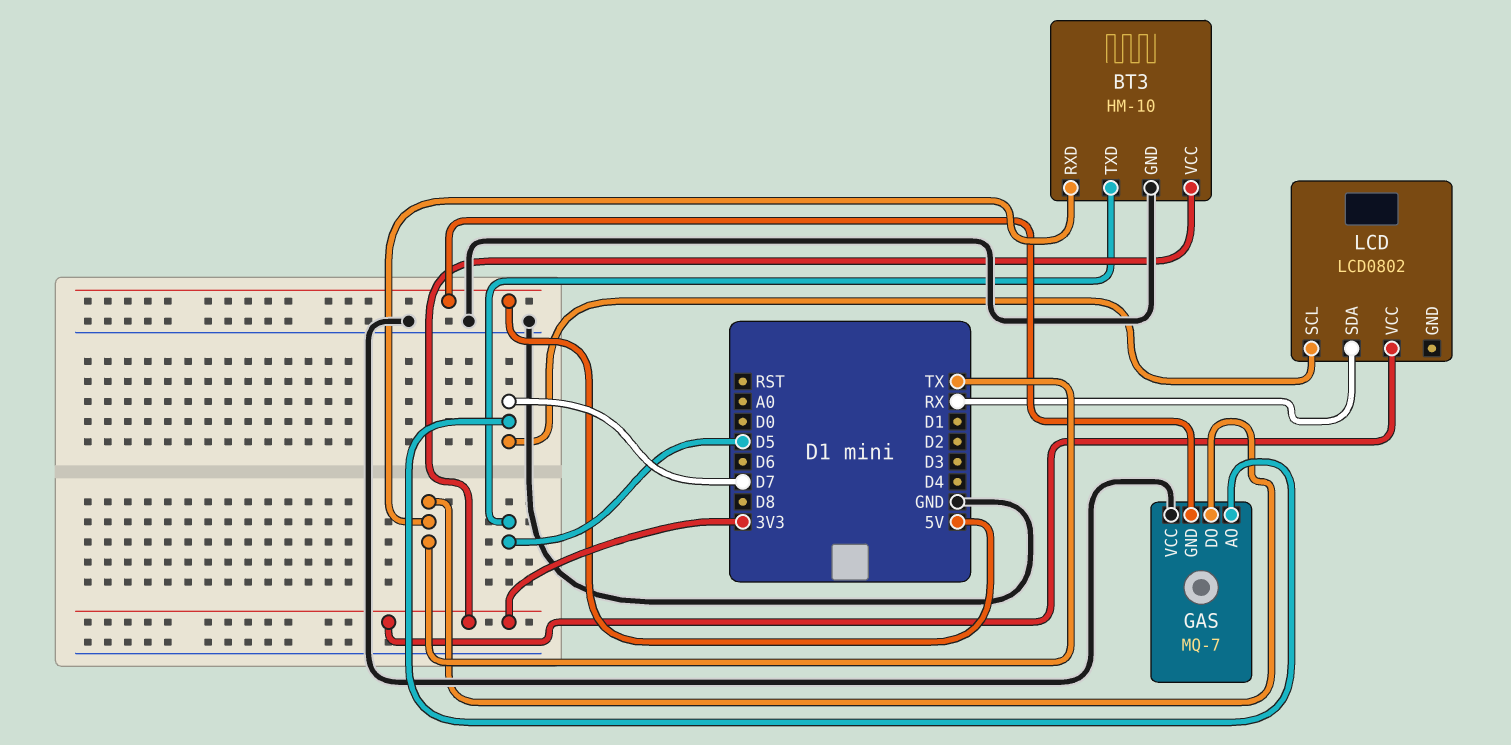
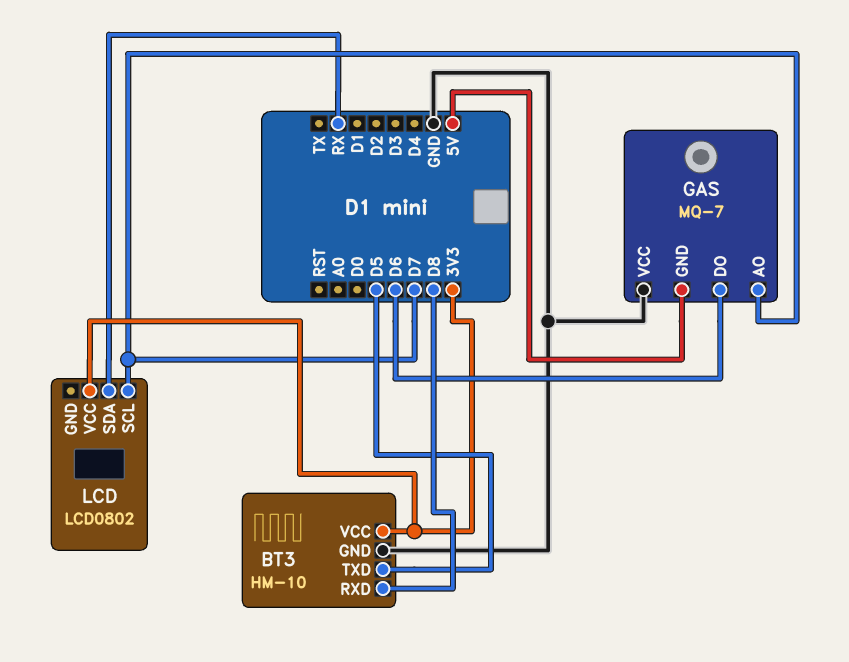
BT3 pin RXD: TX -> D8
GAS pin DO: TX -> D6

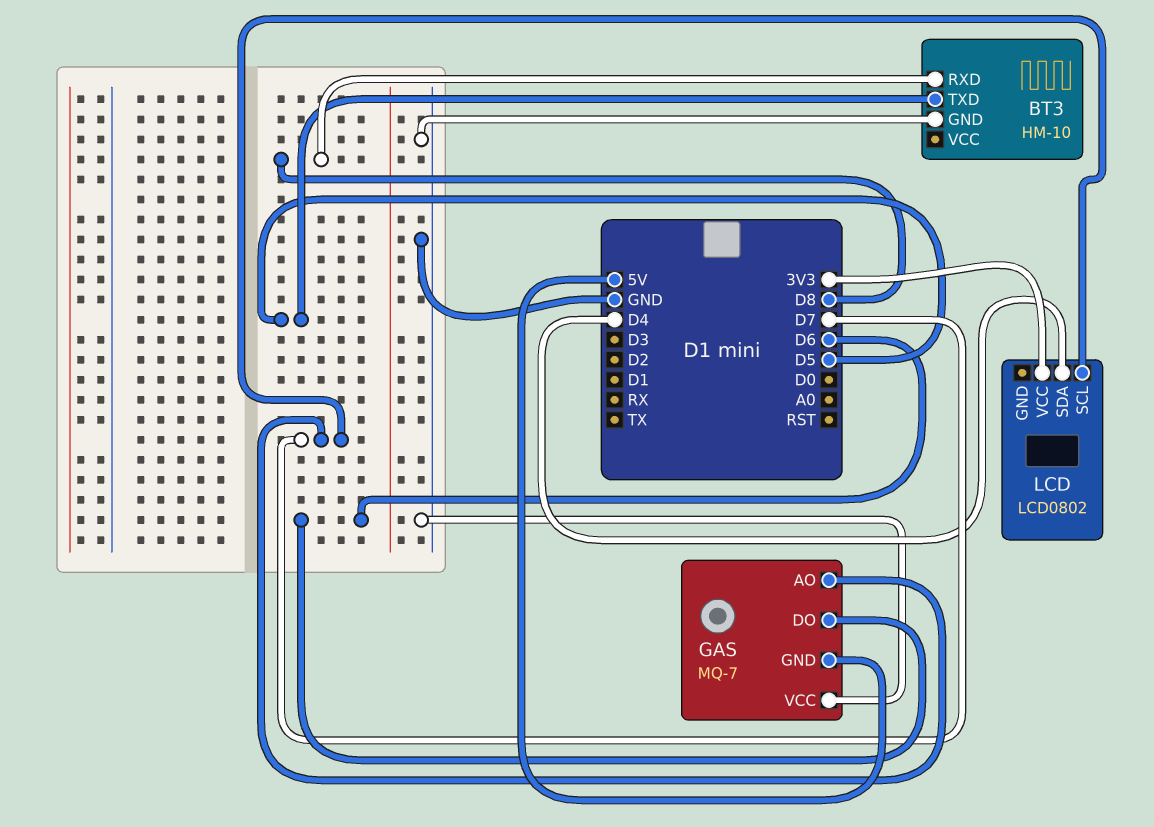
BT3 pin VCC: 3V3 -> none
LCD pin SDA: RX -> D4

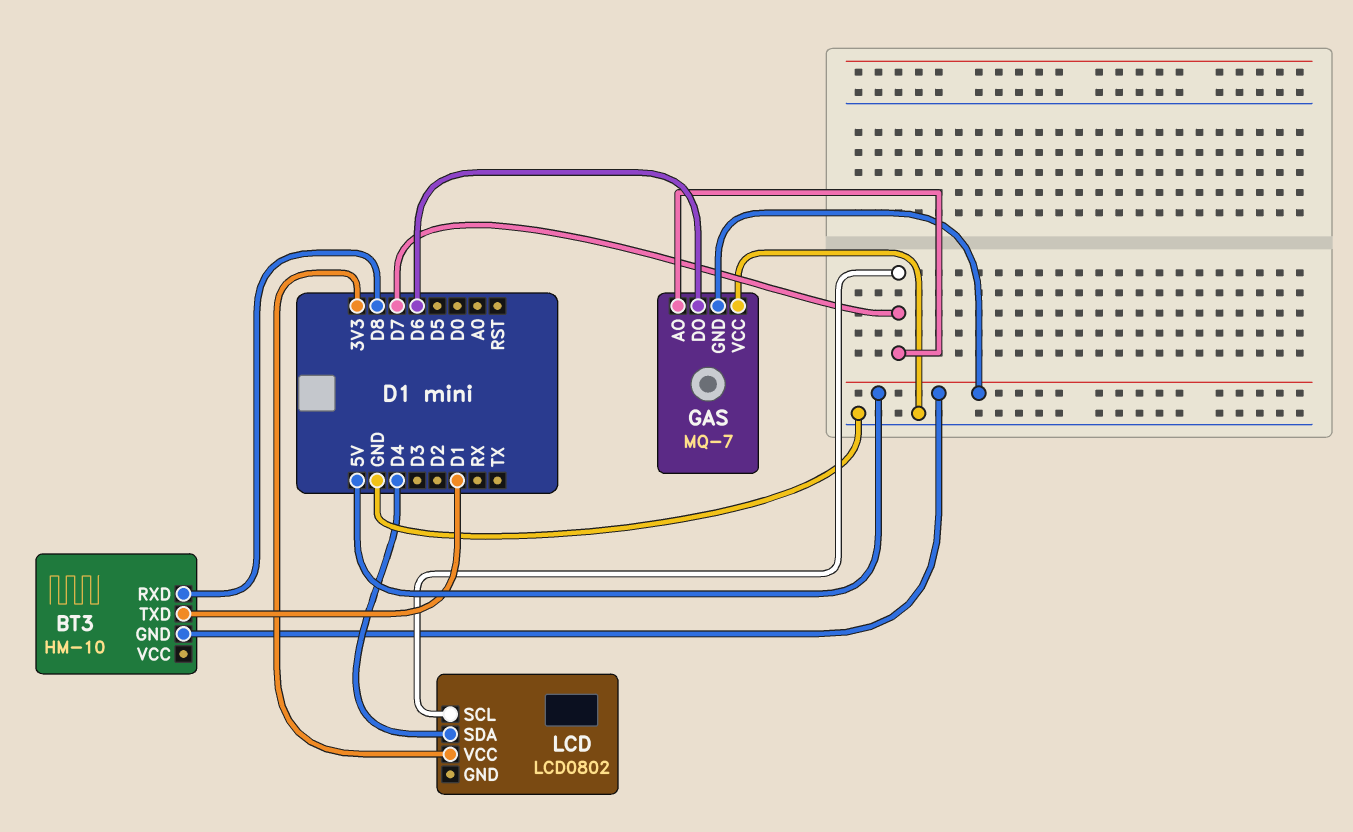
BT3 pin GND: GND -> 5V
BT3 pin TXD: D5 -> D1

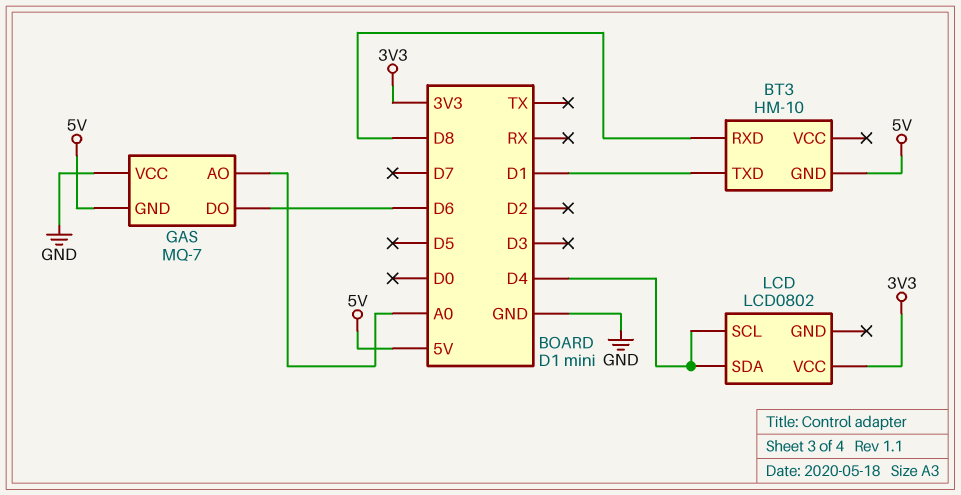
GAS pin AO: D7 -> A0
LCD pin SCL: D7 -> D4

